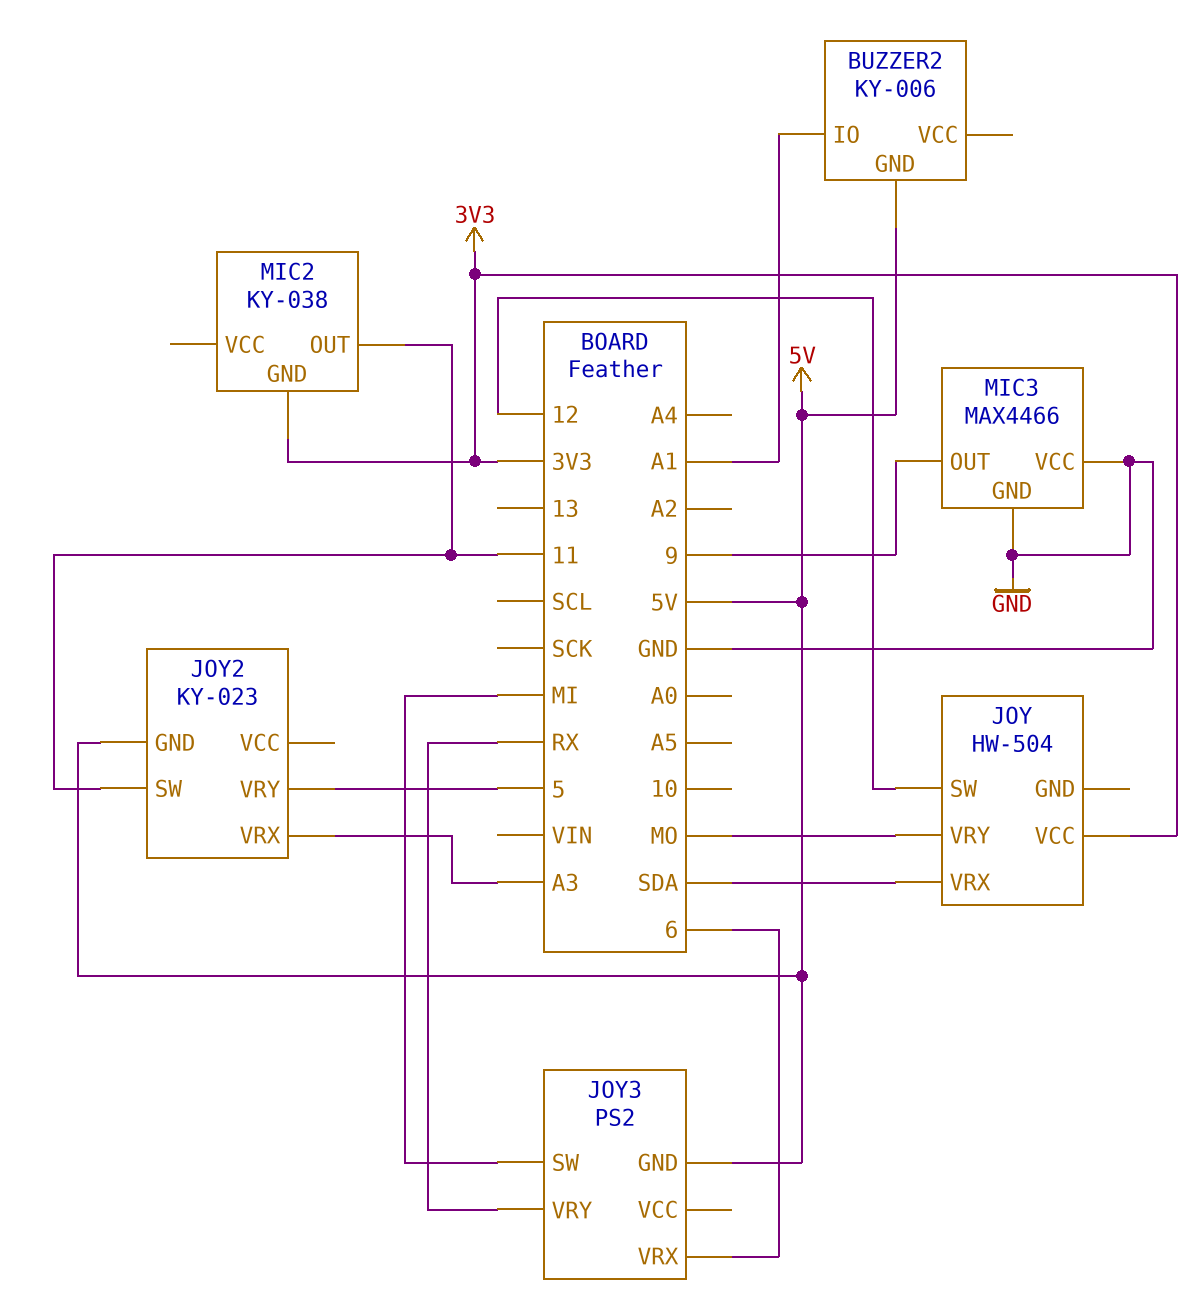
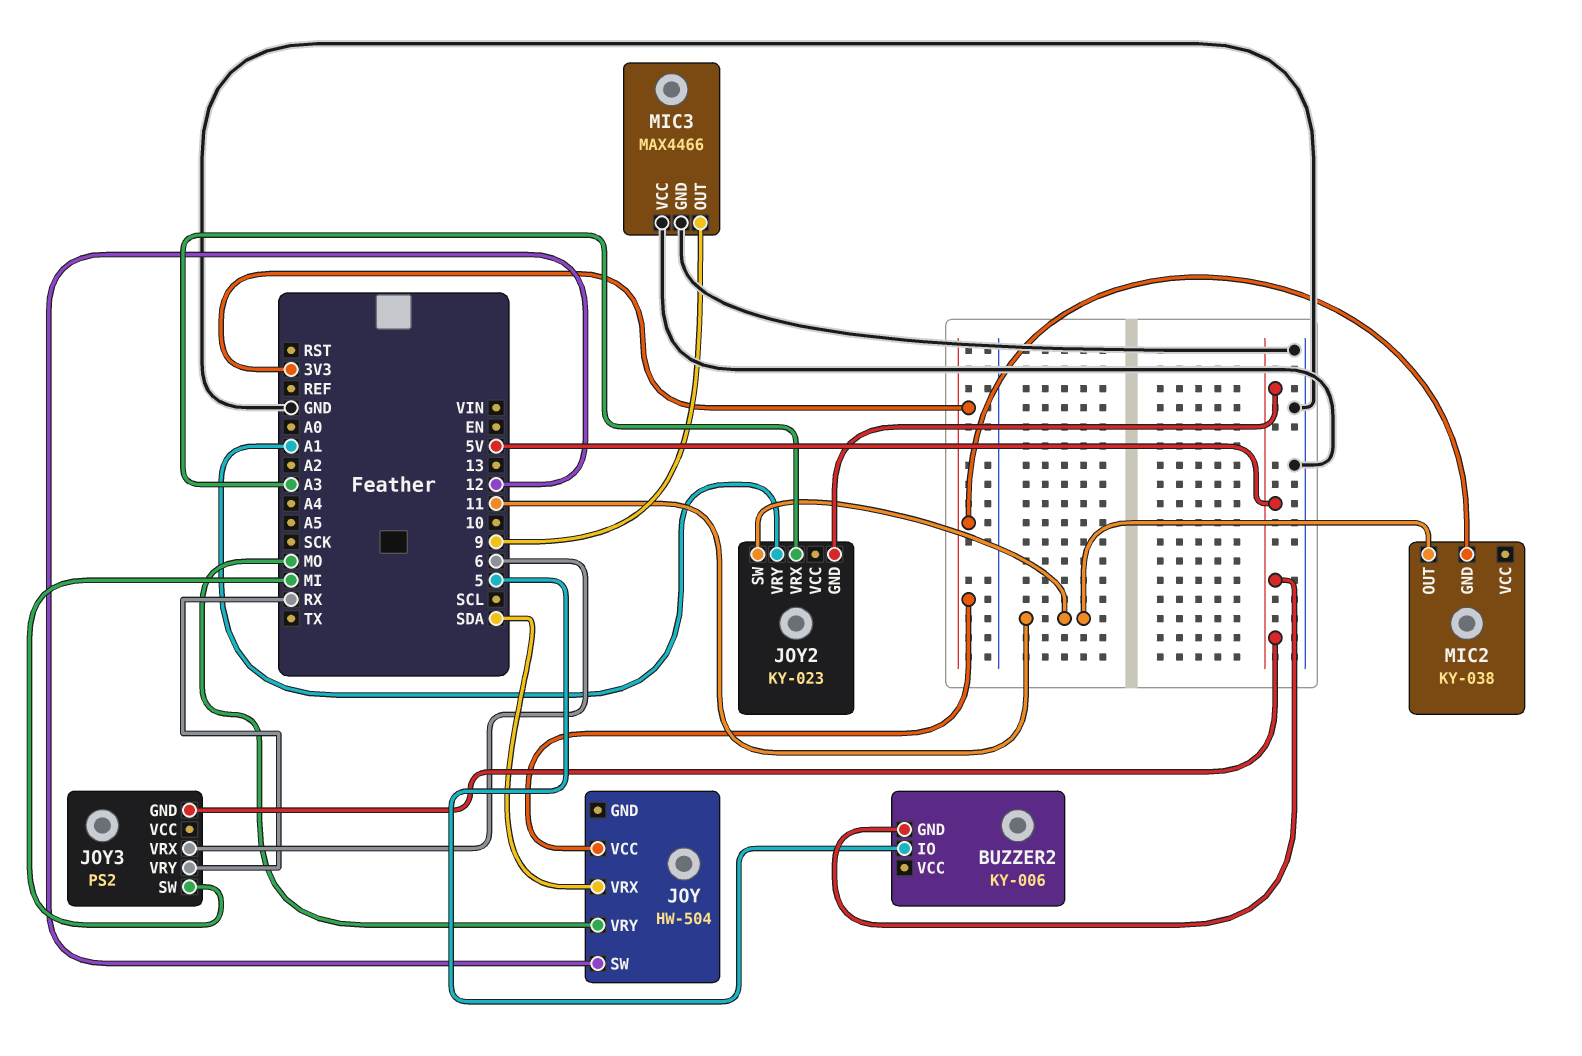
BUZZER2 pin IO: A1 -> 5
JOY2 pin VRY: 5 -> A1

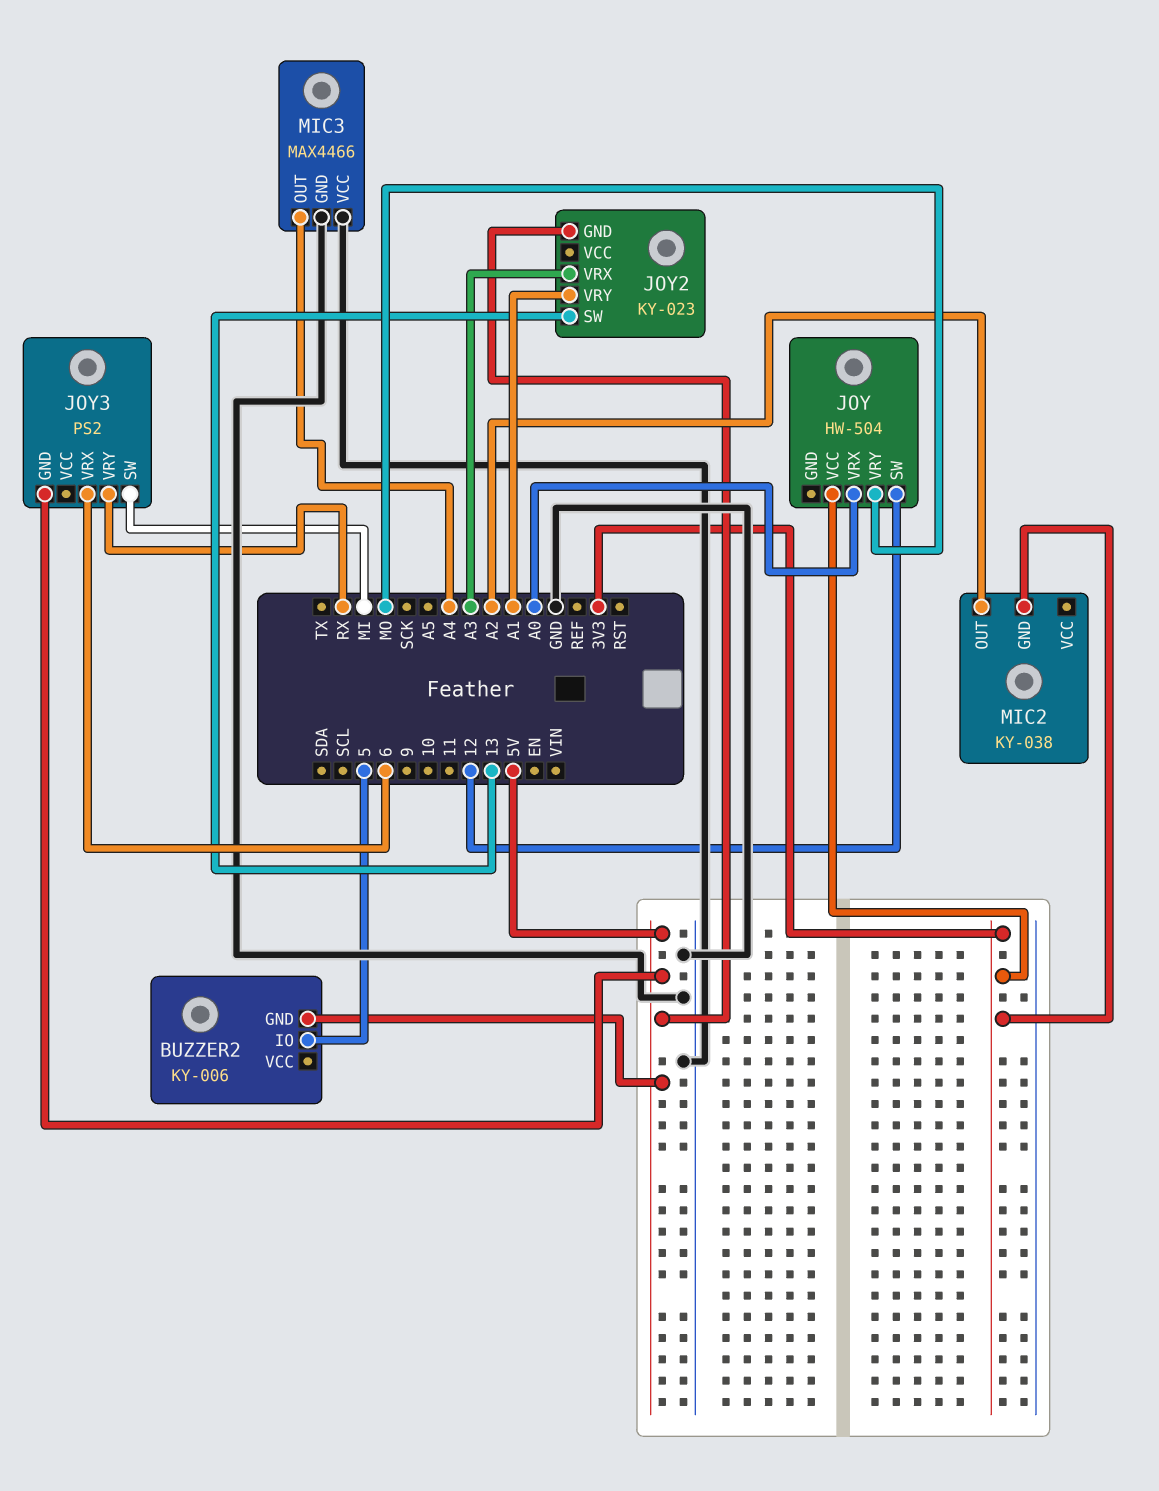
JOY pin VRX: SDA -> A0
JOY2 pin SW: 11 -> 13
MIC2 pin OUT: 11 -> A2
MIC3 pin OUT: 9 -> A4

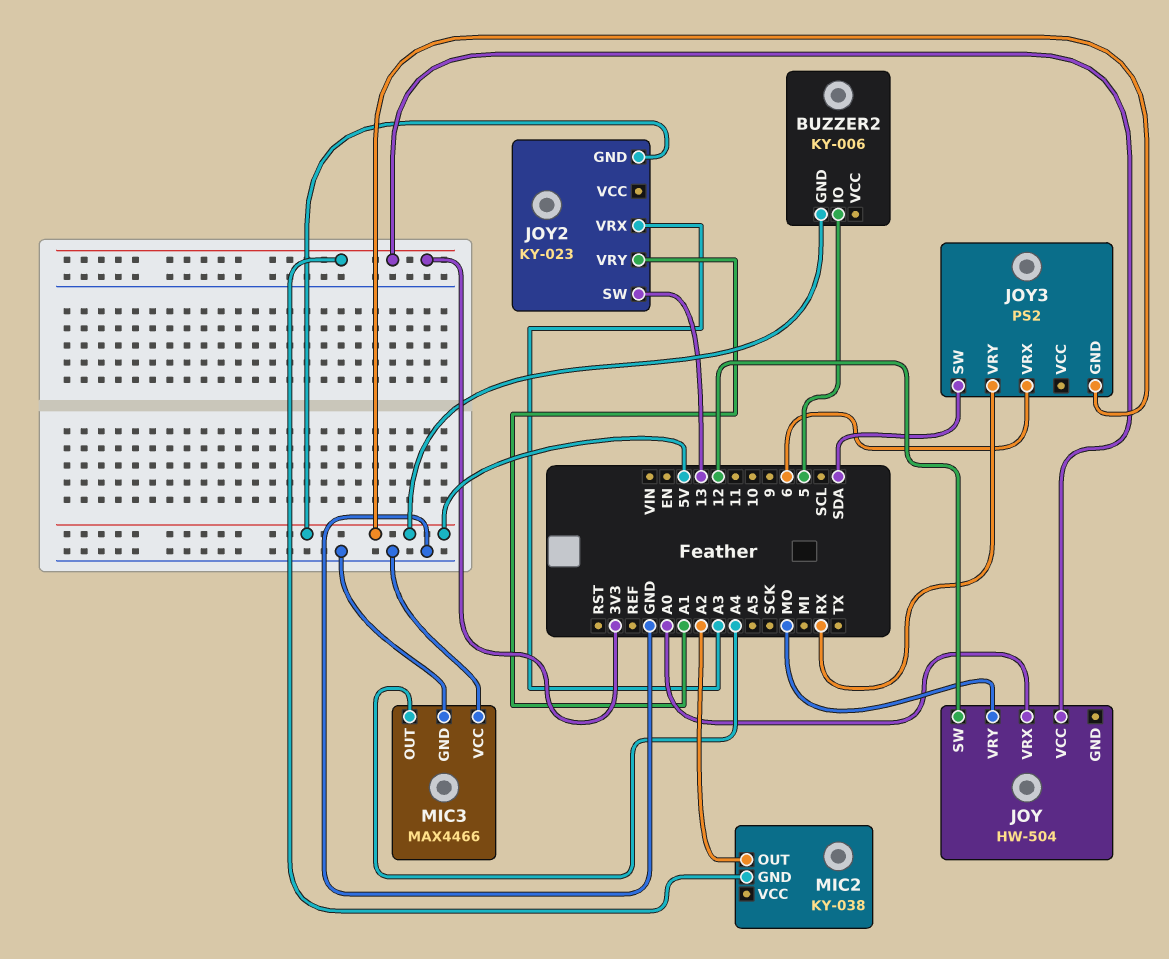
JOY3 pin SW: MI -> SDA

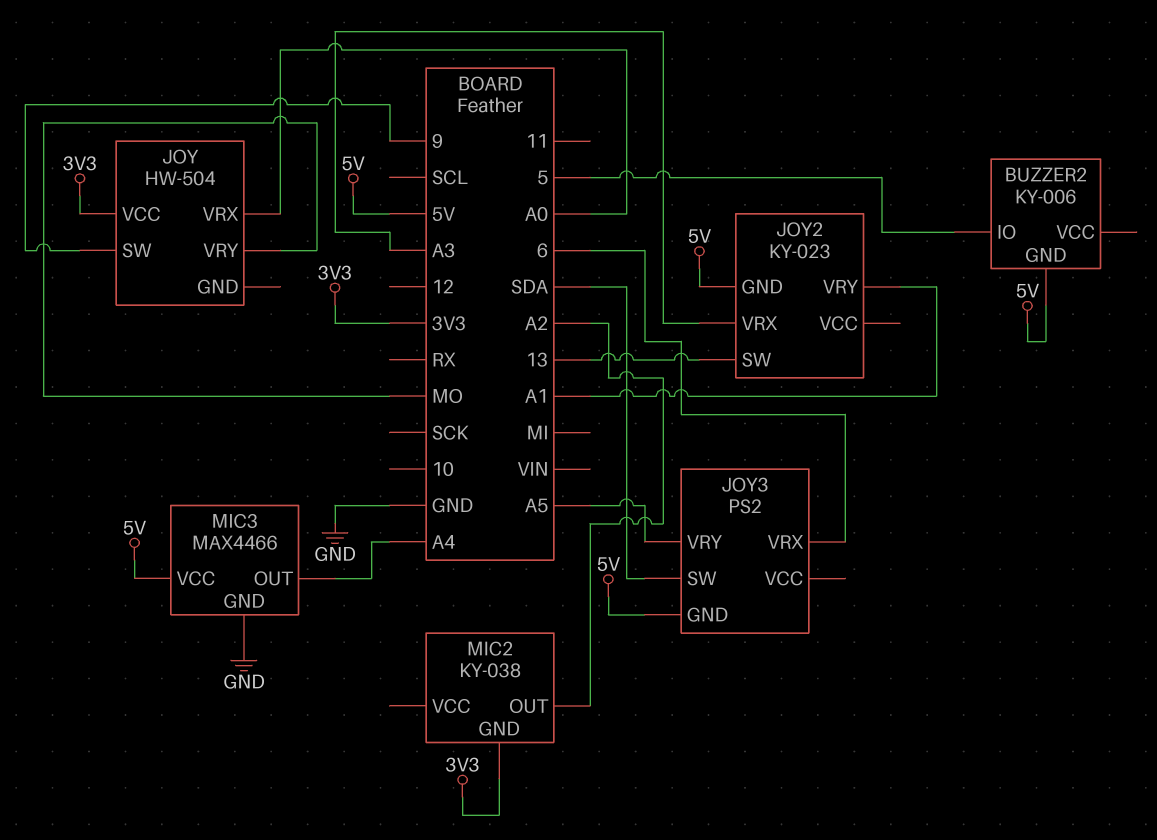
JOY pin SW: 12 -> 9
JOY3 pin VRY: RX -> A5
MIC3 pin VCC: GND -> 5V

